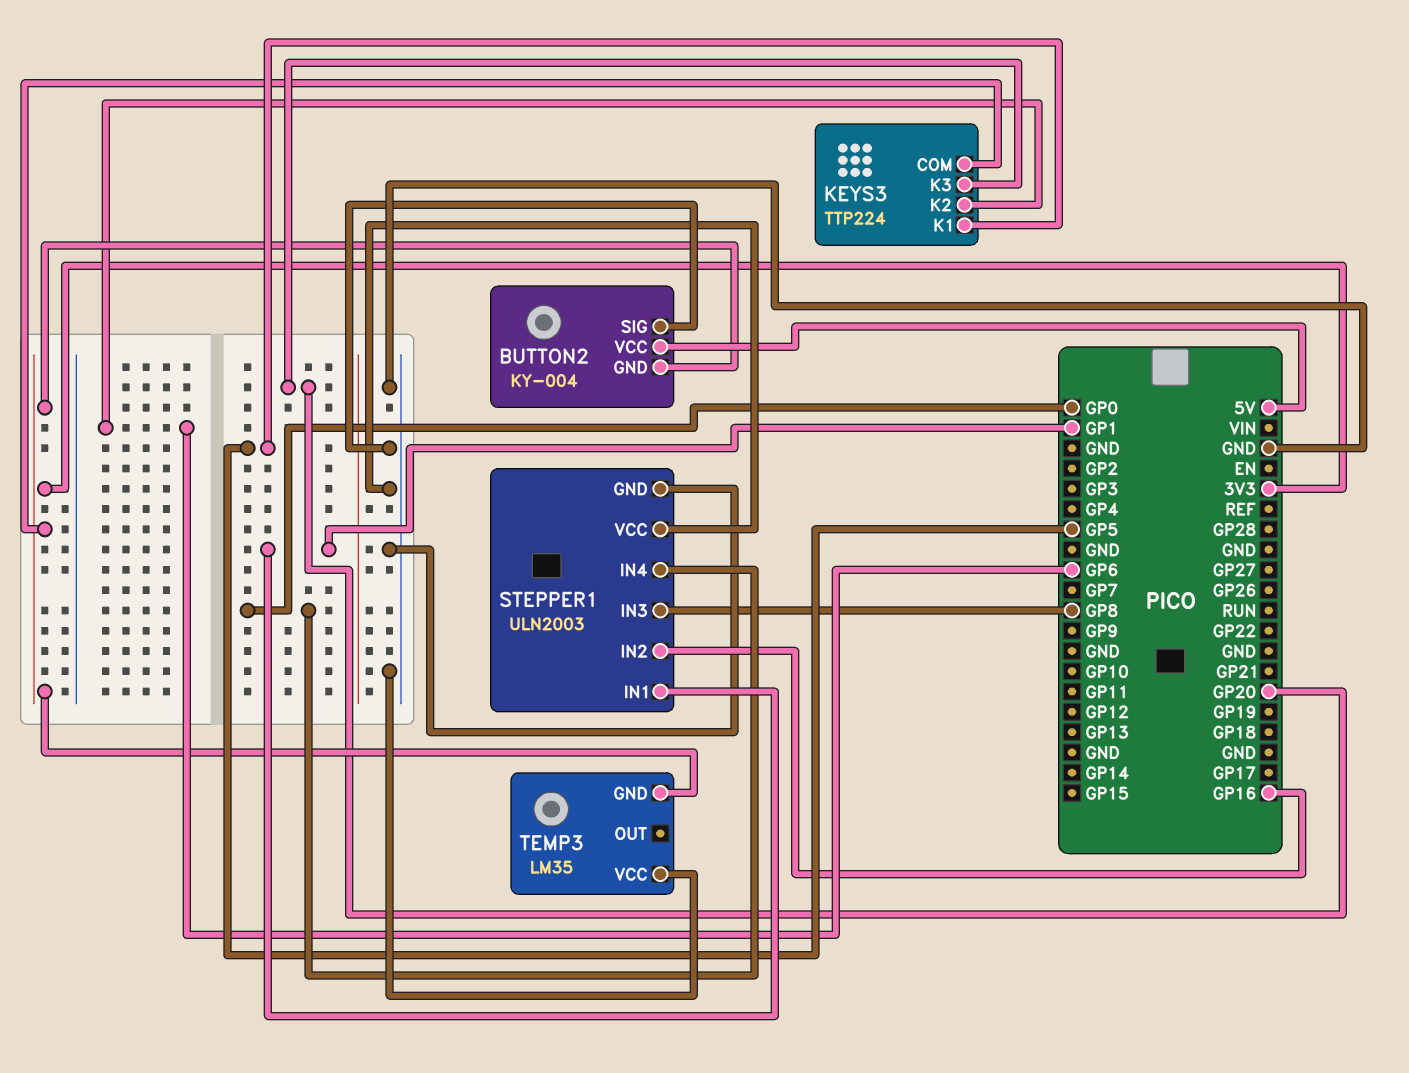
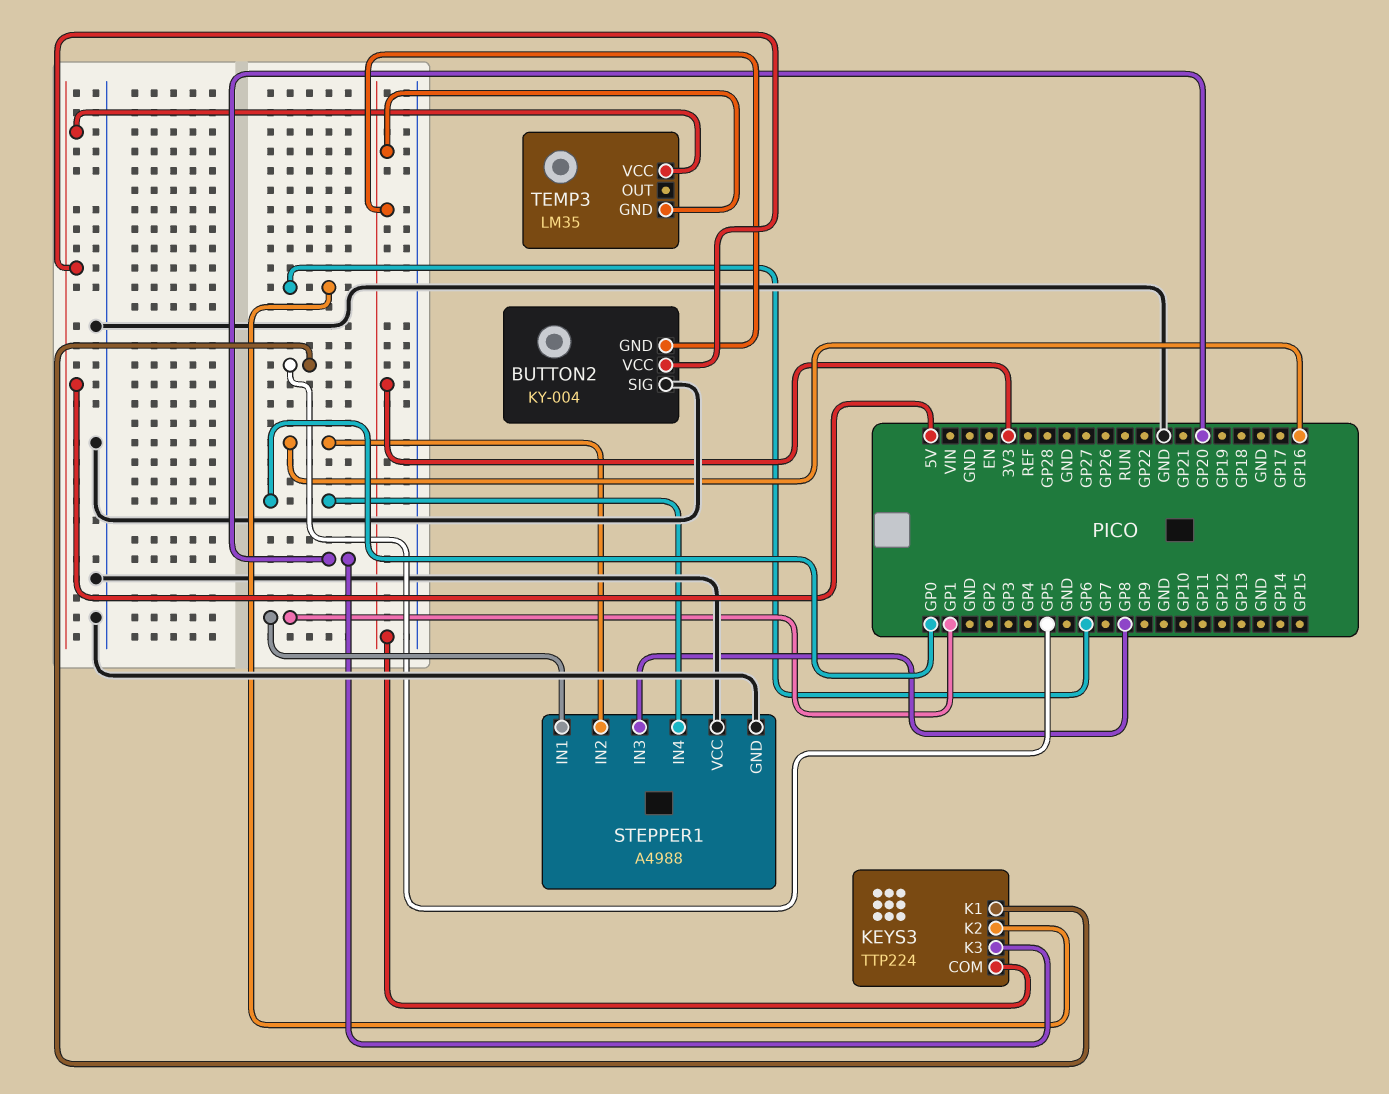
STEPPER1: ULN2003 -> A4988
TEMP3 pin VCC: GND -> 5V

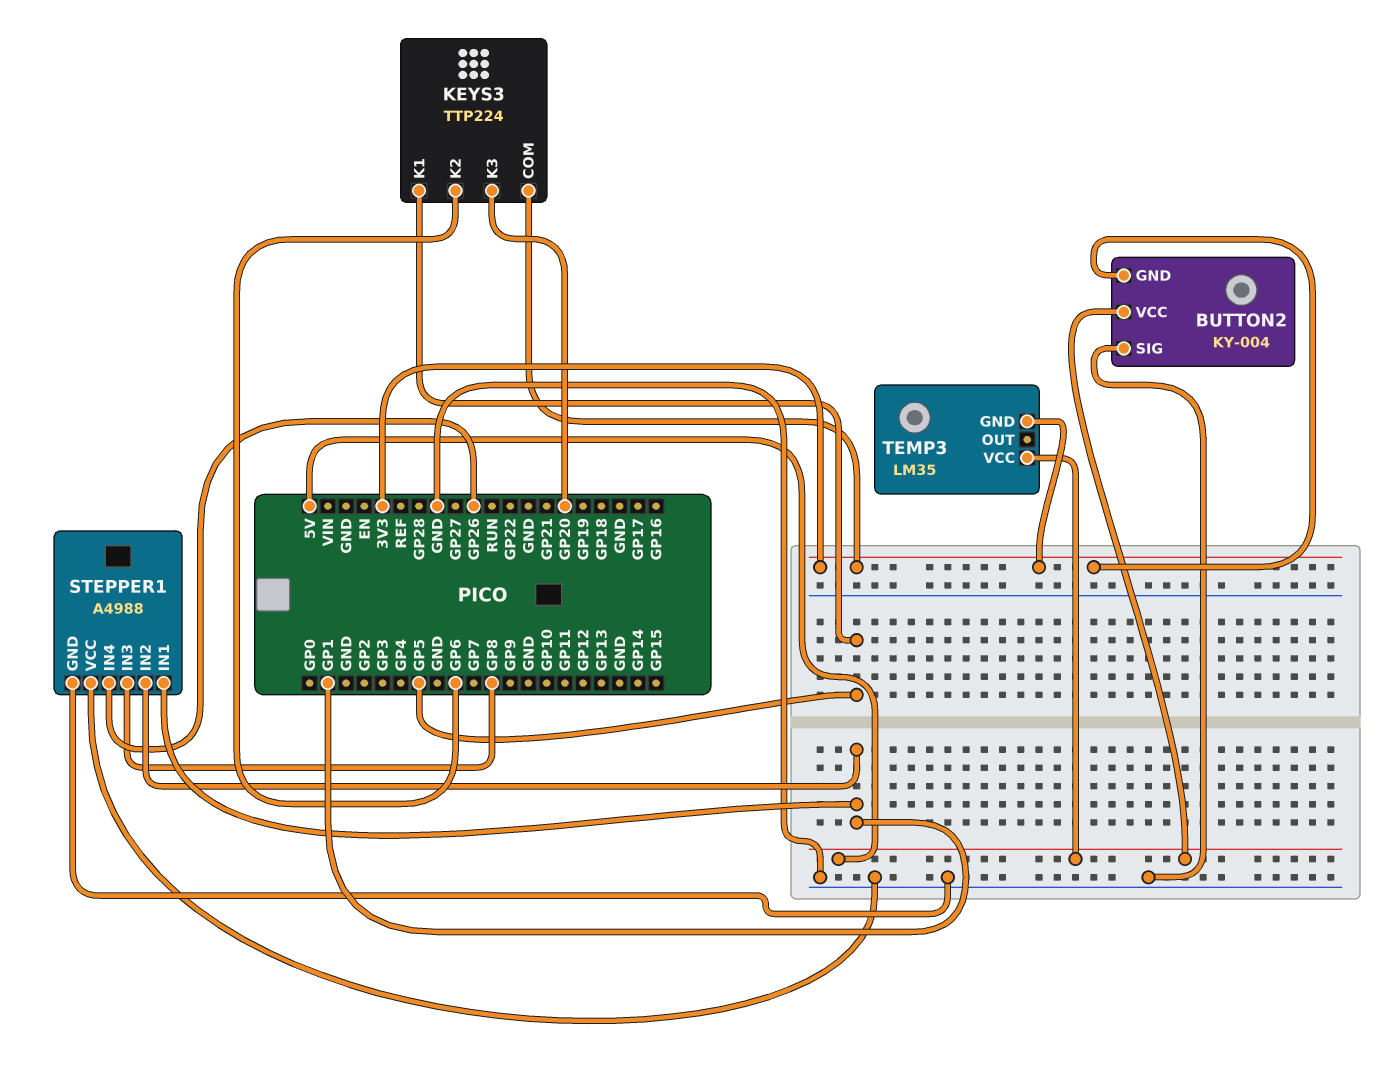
STEPPER1 pin IN2: GP16 -> GP1
STEPPER1 pin IN4: GP0 -> GP26

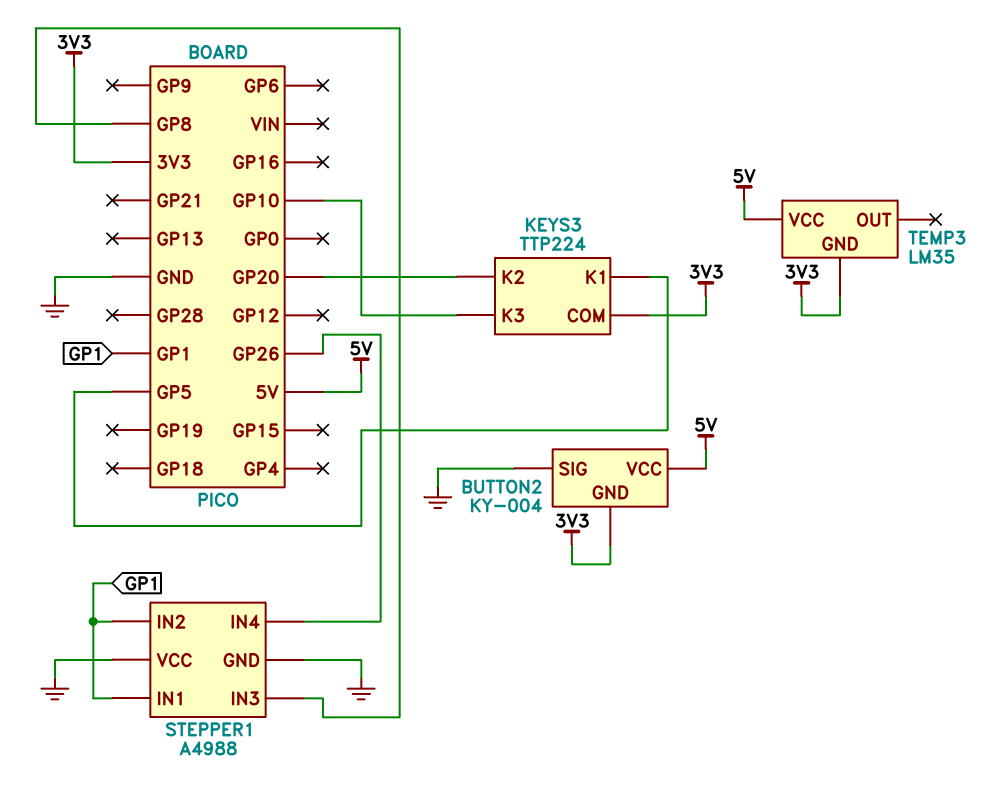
KEYS3 pin K2: GP6 -> GP20
KEYS3 pin K3: GP20 -> GP10

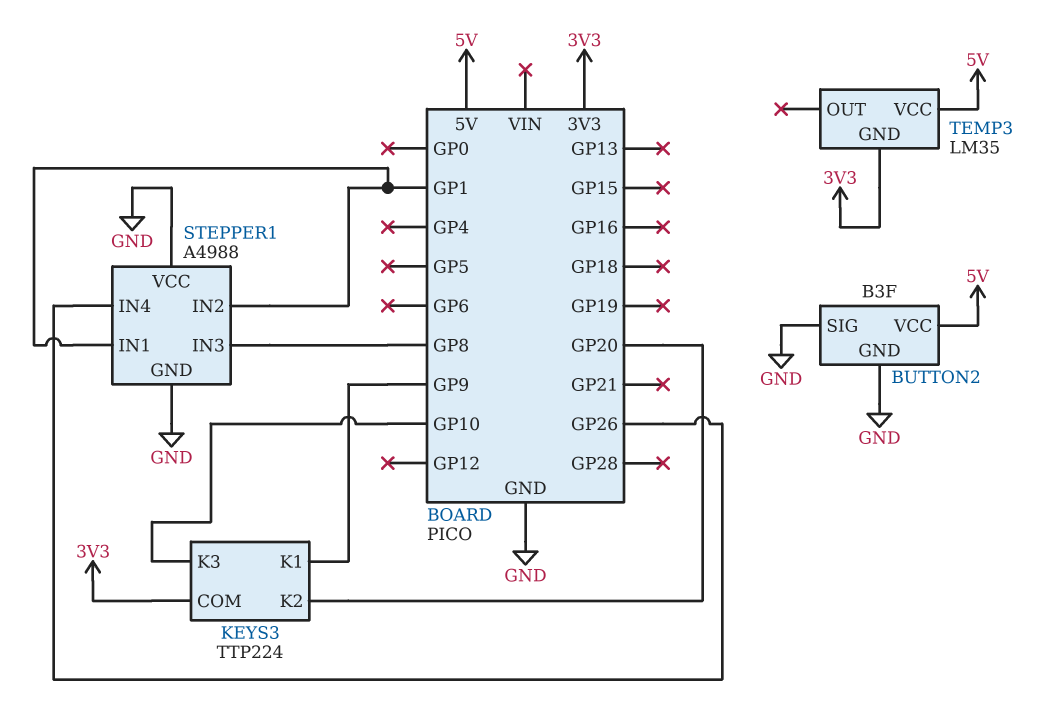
BUTTON2: KY-004 -> B3F
BUTTON2 pin GND: 3V3 -> GND
KEYS3 pin K1: GP5 -> GP9

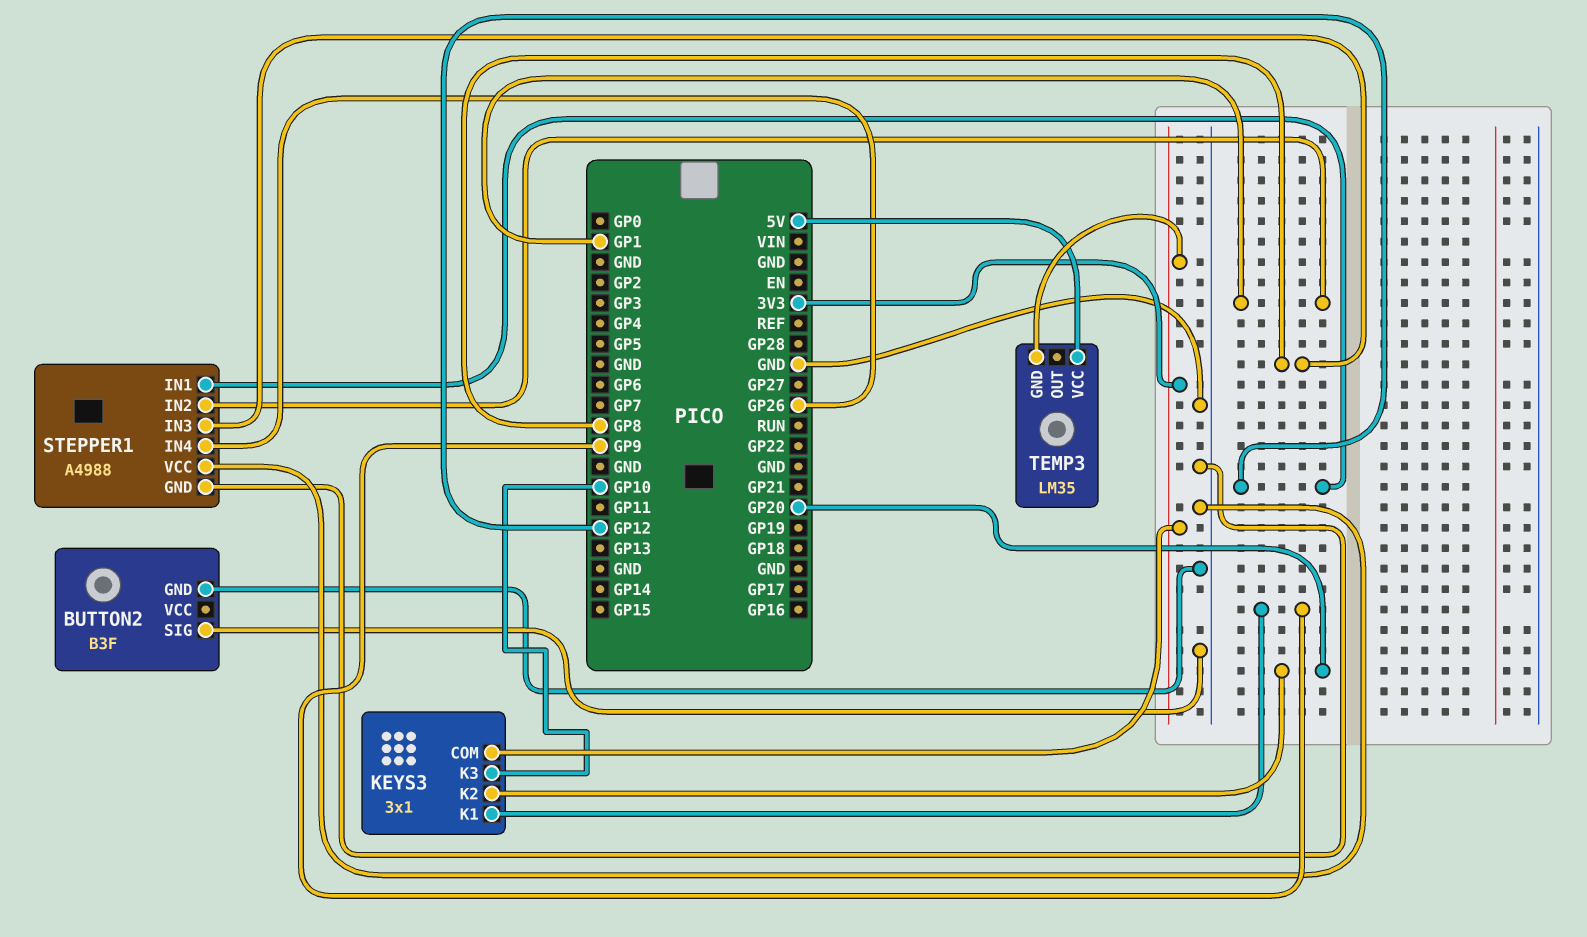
BUTTON2 pin VCC: 5V -> none
KEYS3: TTP224 -> 3x1
STEPPER1 pin IN1: GP1 -> GP12

